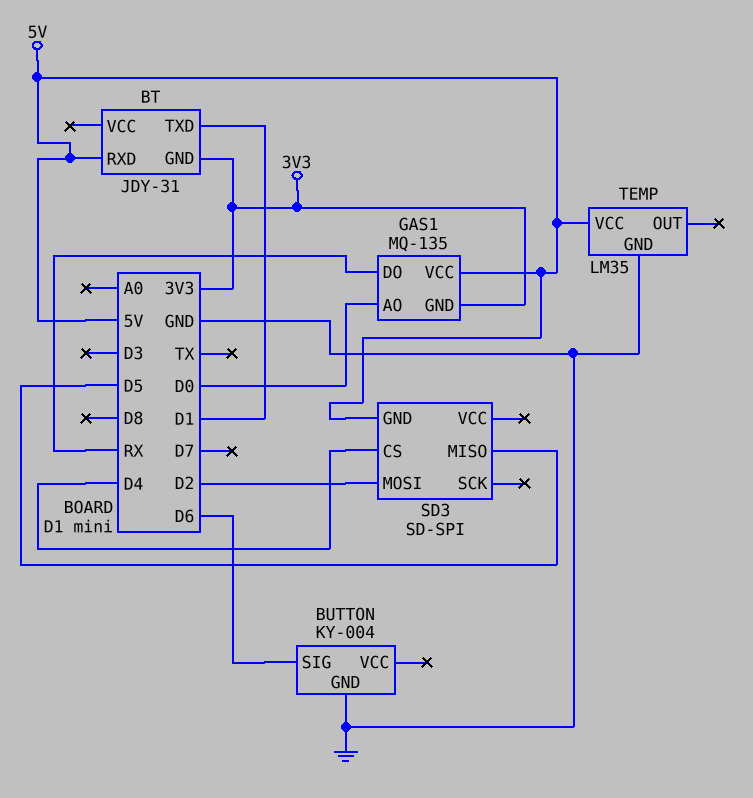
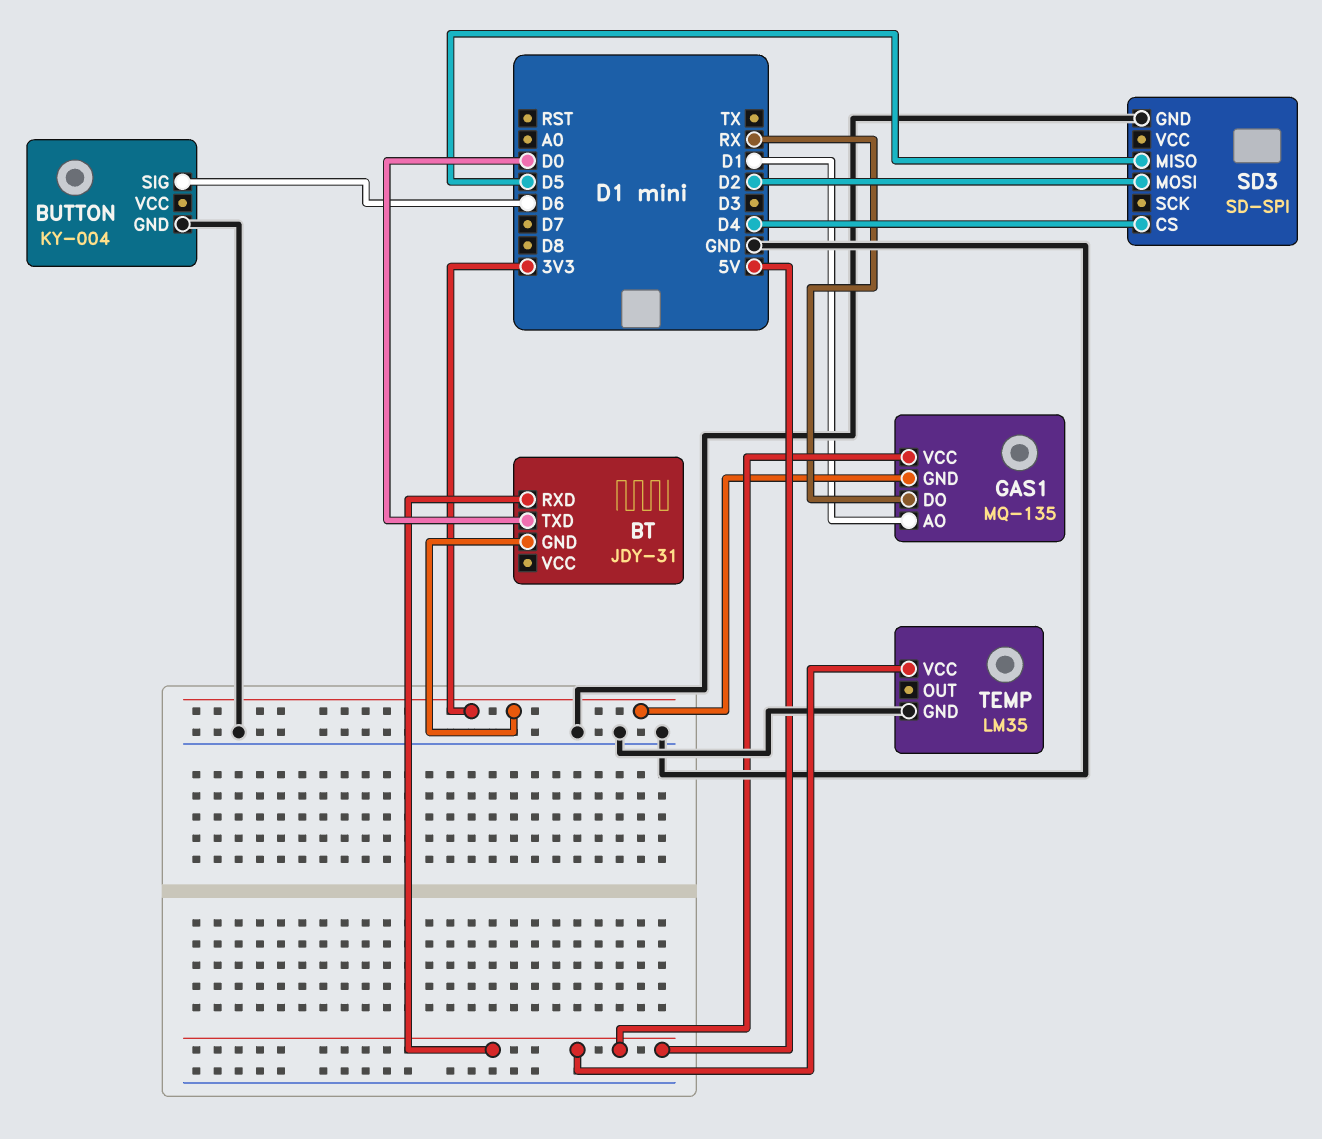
BT pin TXD: D1 -> D0
GAS1 pin AO: D0 -> D1
SD3 pin GND: 5V -> GND

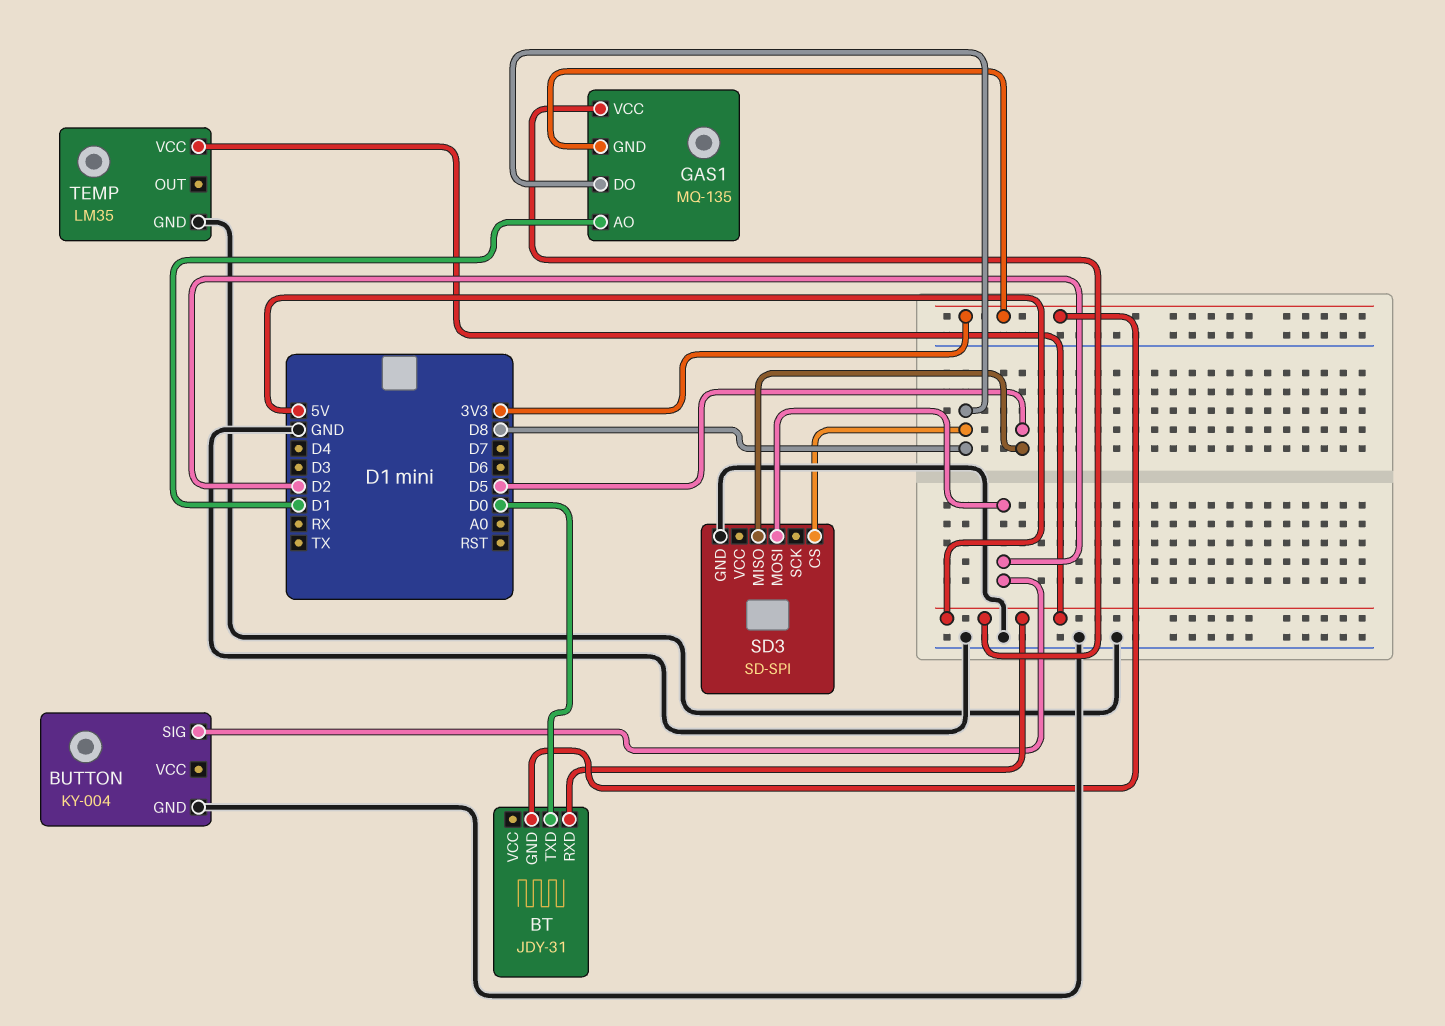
BUTTON pin SIG: D6 -> D2
GAS1 pin DO: RX -> D8
SD3 pin CS: D4 -> D8

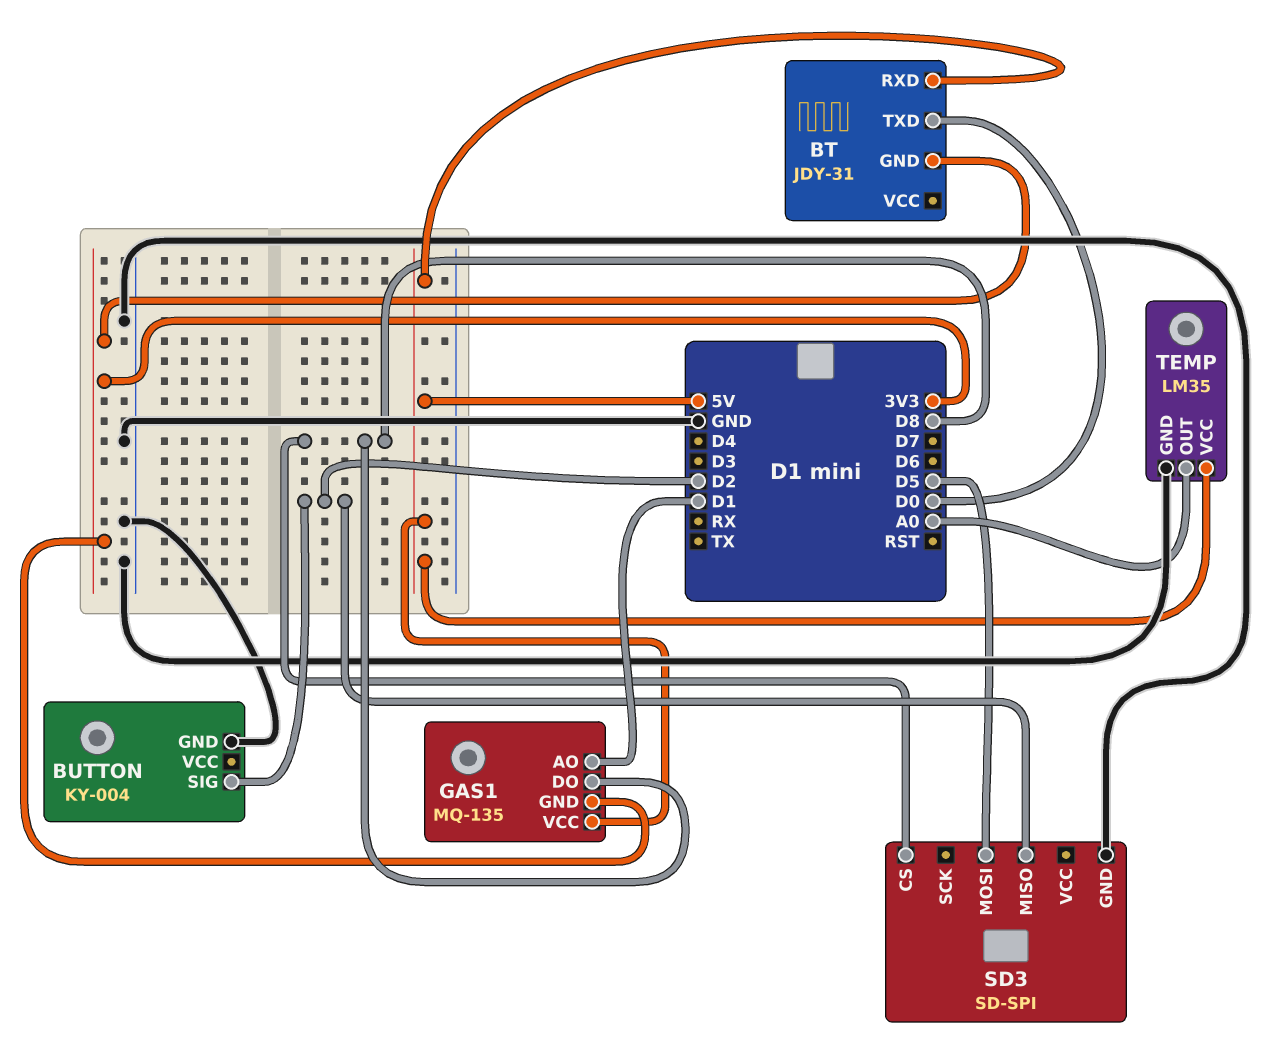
SD3 pin MISO: D5 -> D2
SD3 pin MOSI: D2 -> D5
TEMP pin OUT: none -> A0

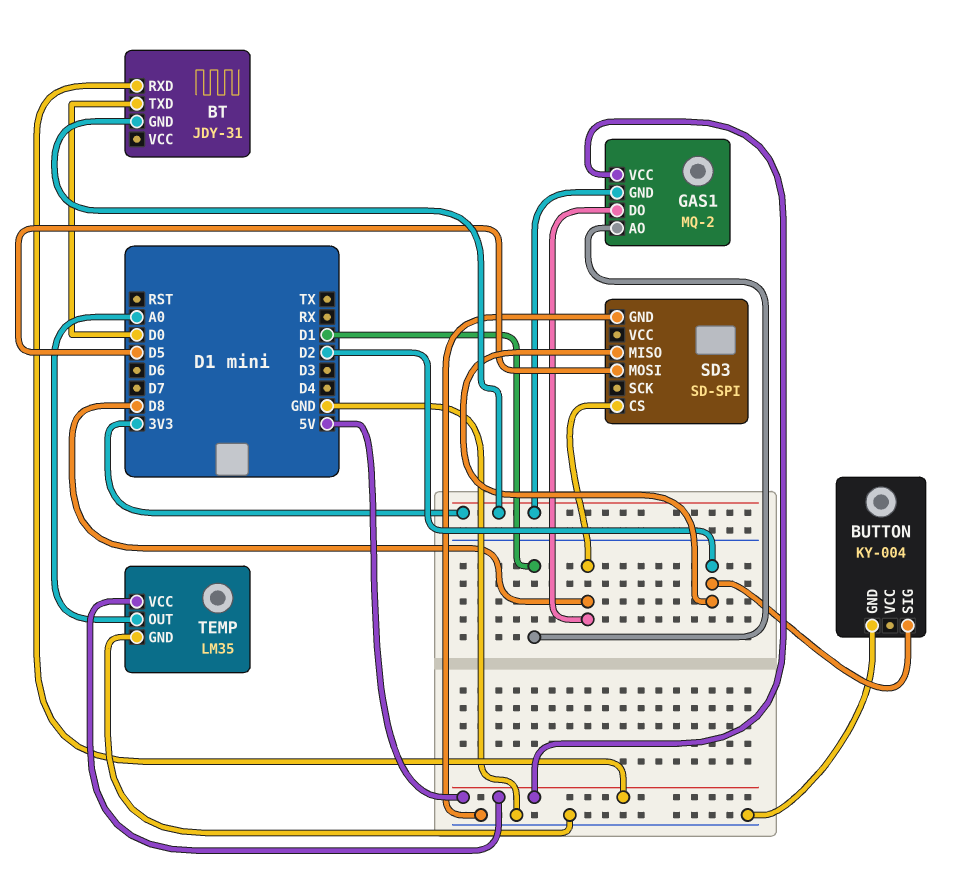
GAS1: MQ-135 -> MQ-2

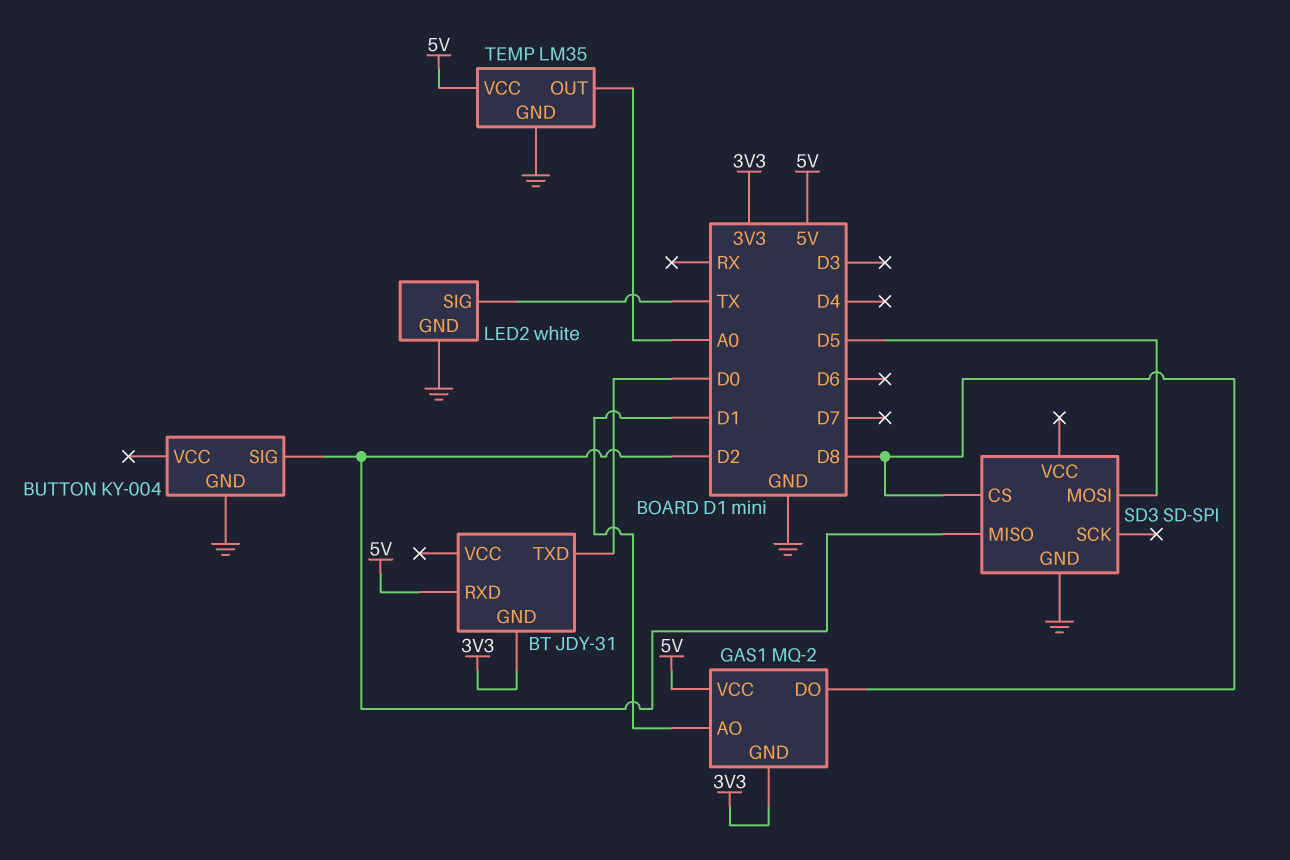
LED2: none -> white
LED2 pin GND: none -> GND
LED2 pin SIG: none -> TX

